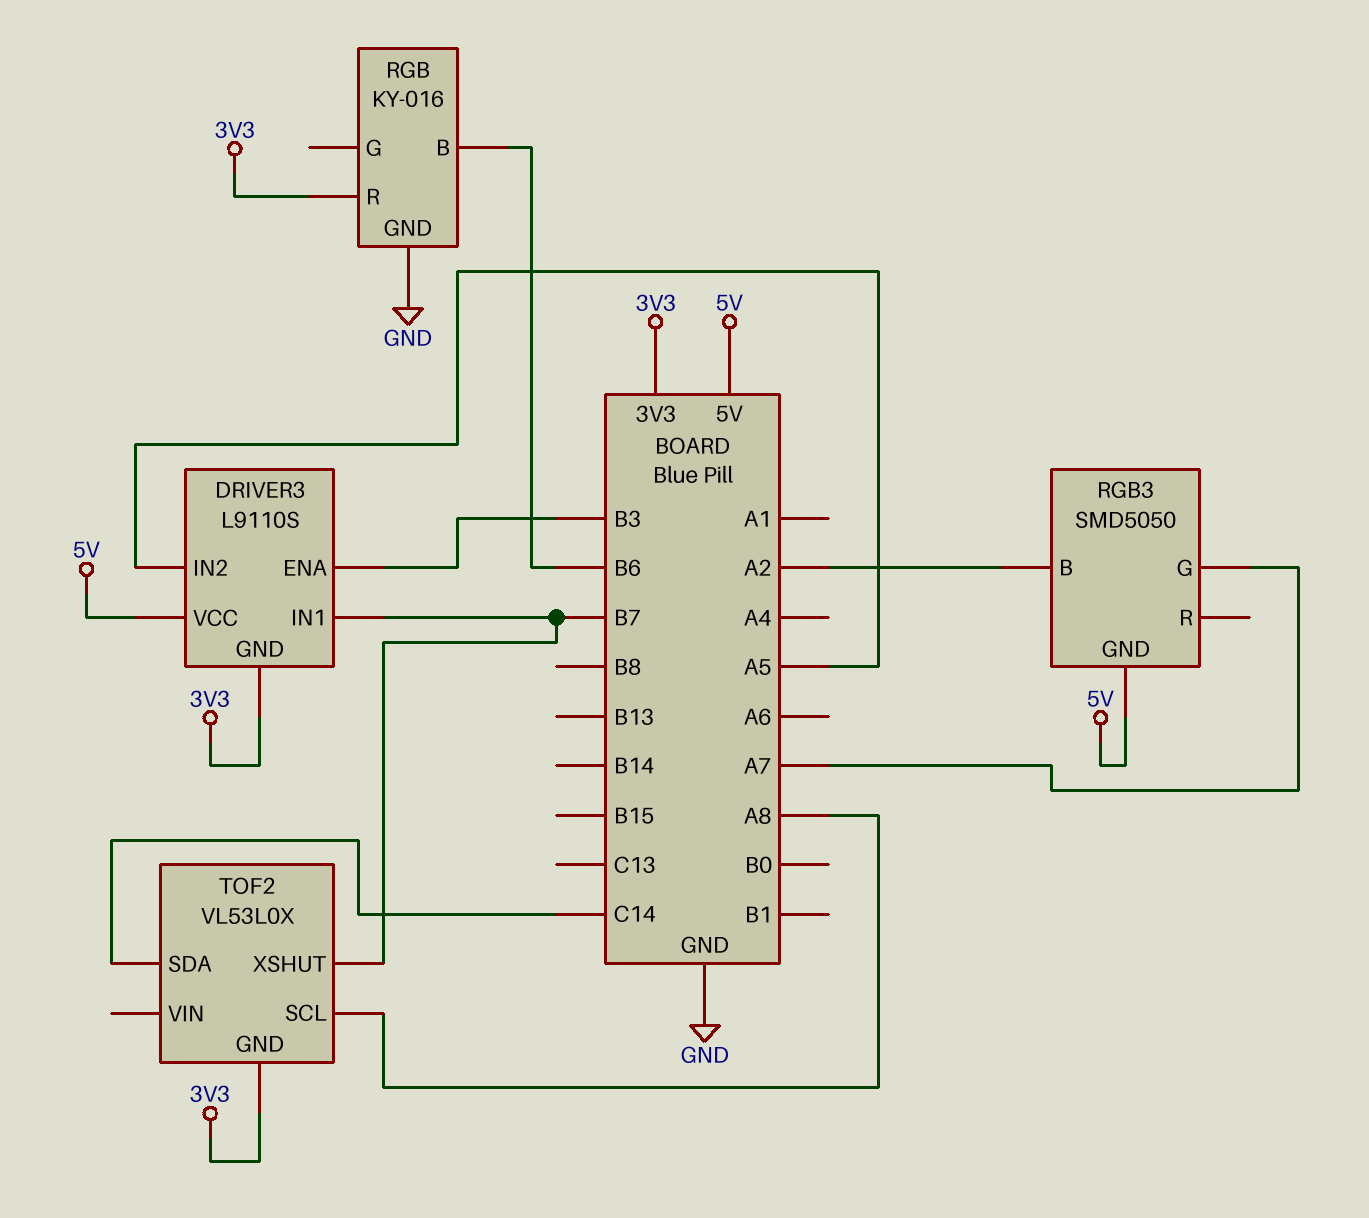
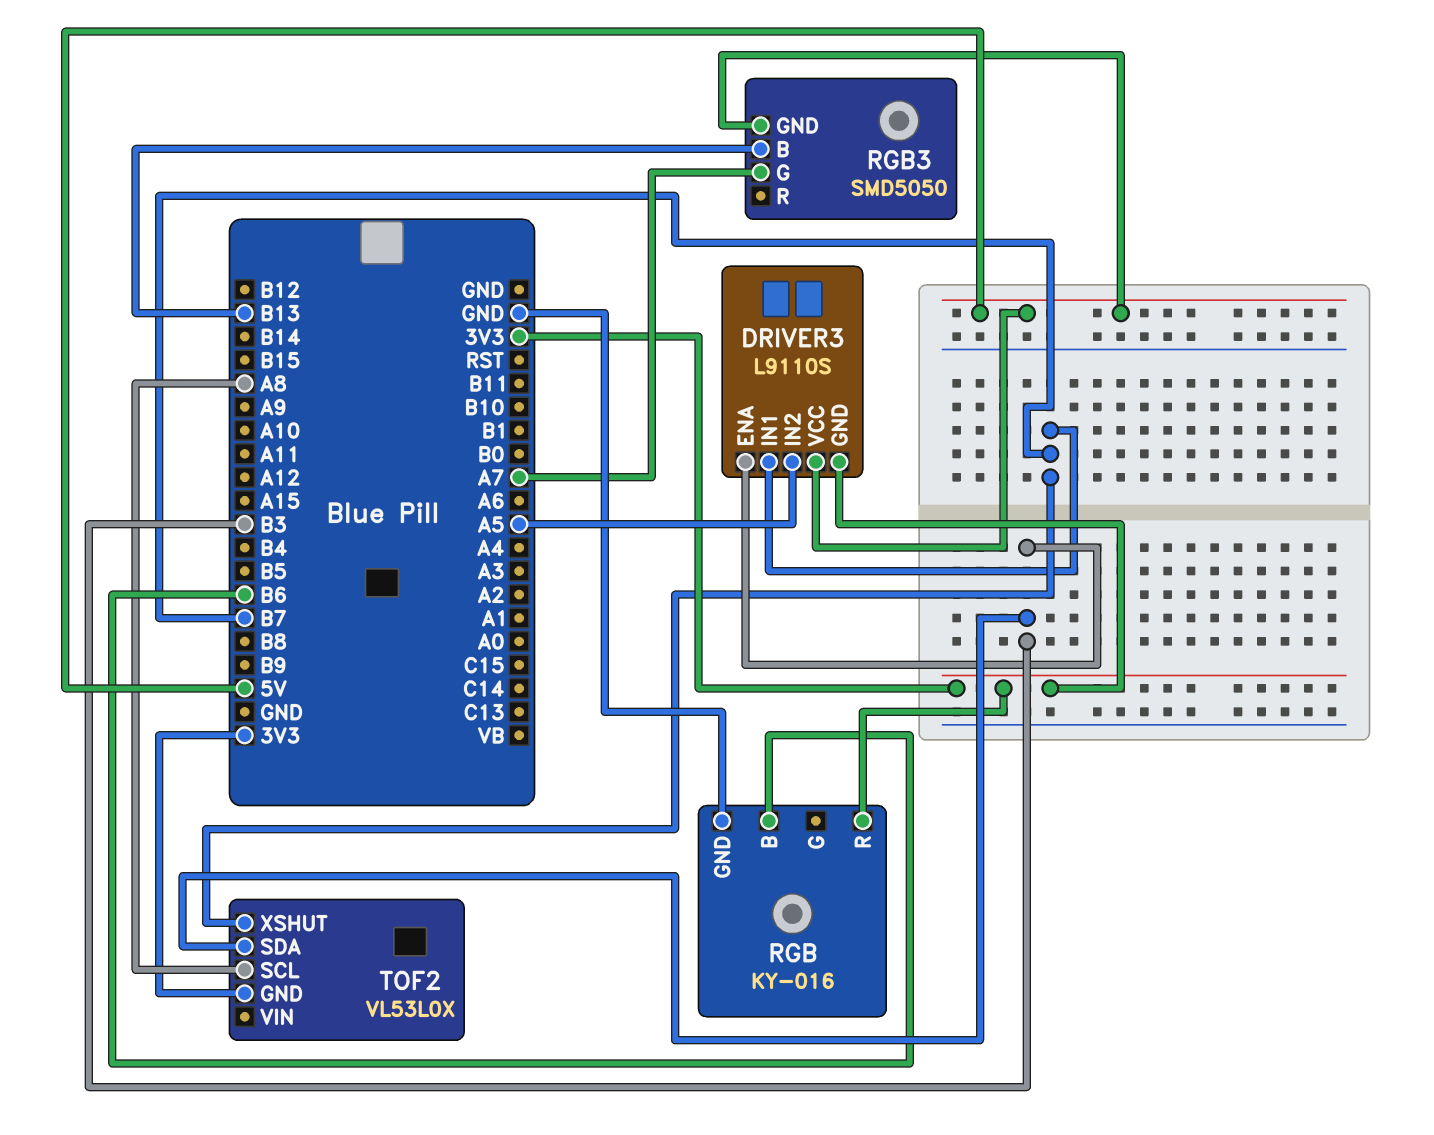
RGB3 pin B: A2 -> B13
TOF2 pin SDA: C14 -> B3

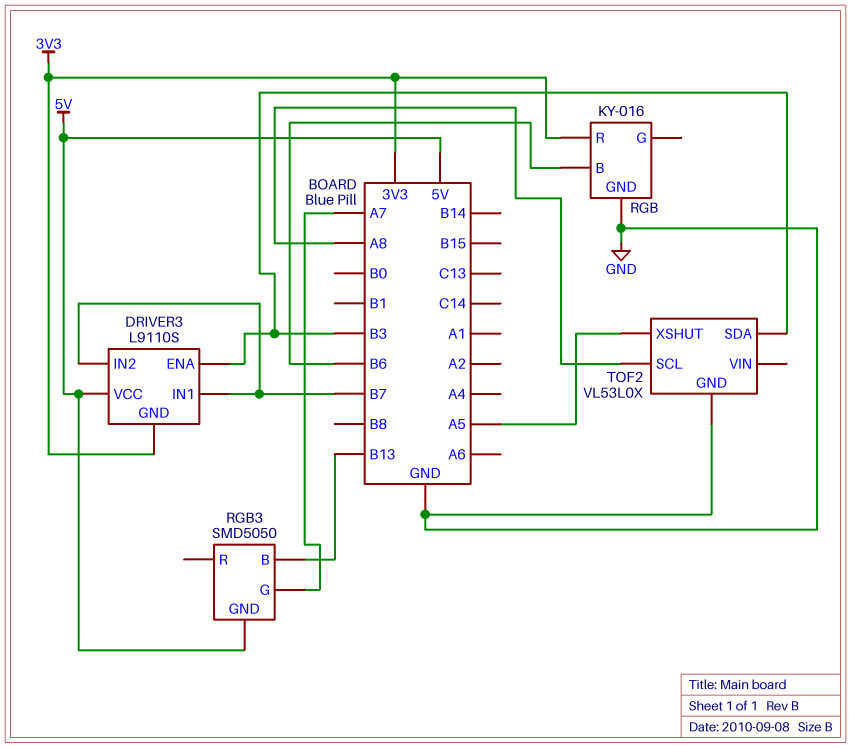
DRIVER3 pin IN2: A5 -> B7
TOF2 pin GND: 3V3 -> GND
TOF2 pin XSHUT: B7 -> A5

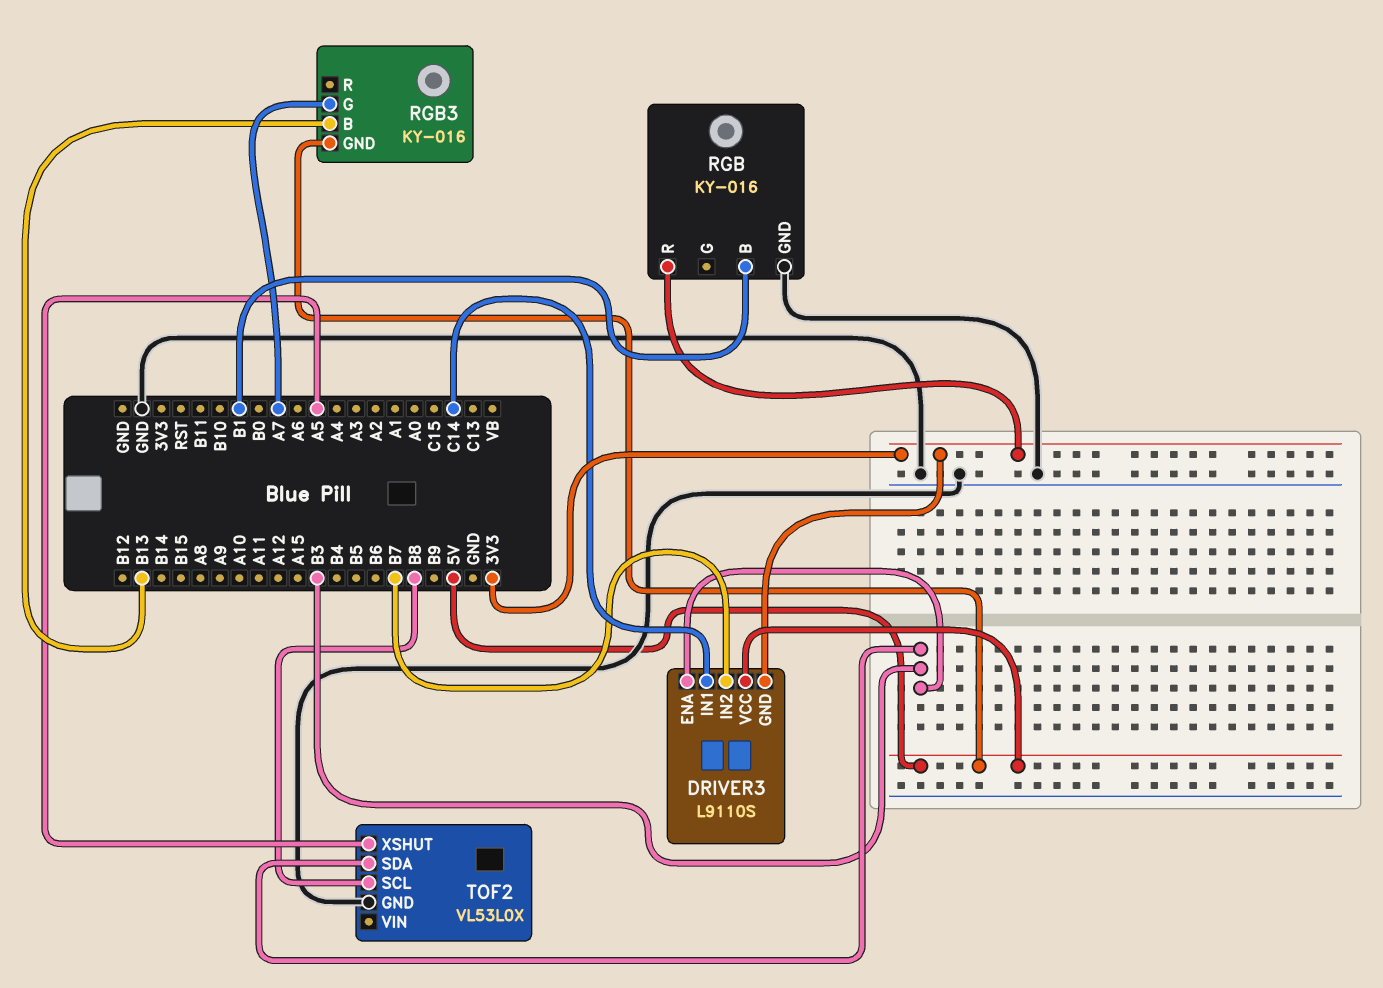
DRIVER3 pin IN1: B7 -> C14
RGB pin B: B6 -> B1
RGB3: SMD5050 -> KY-016
TOF2 pin SCL: A8 -> B8

